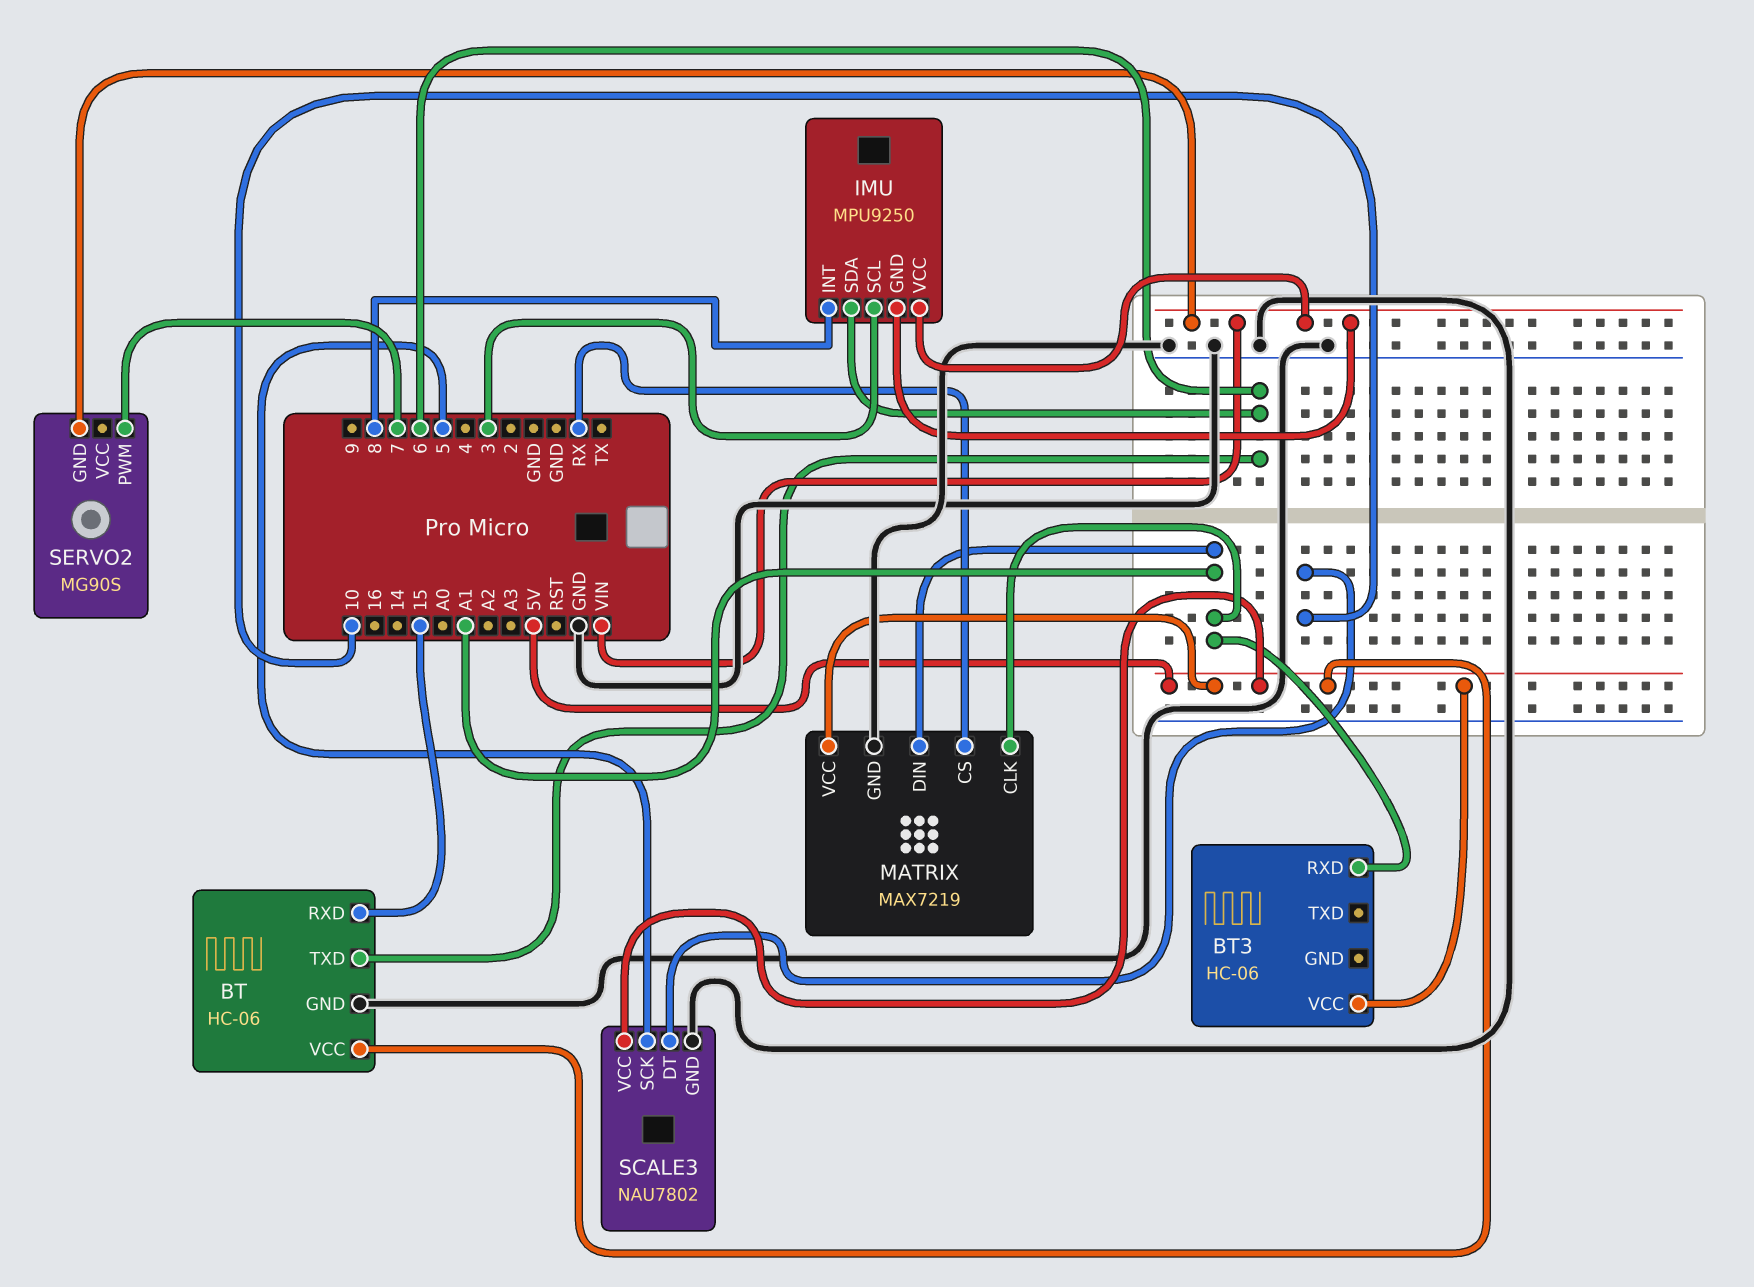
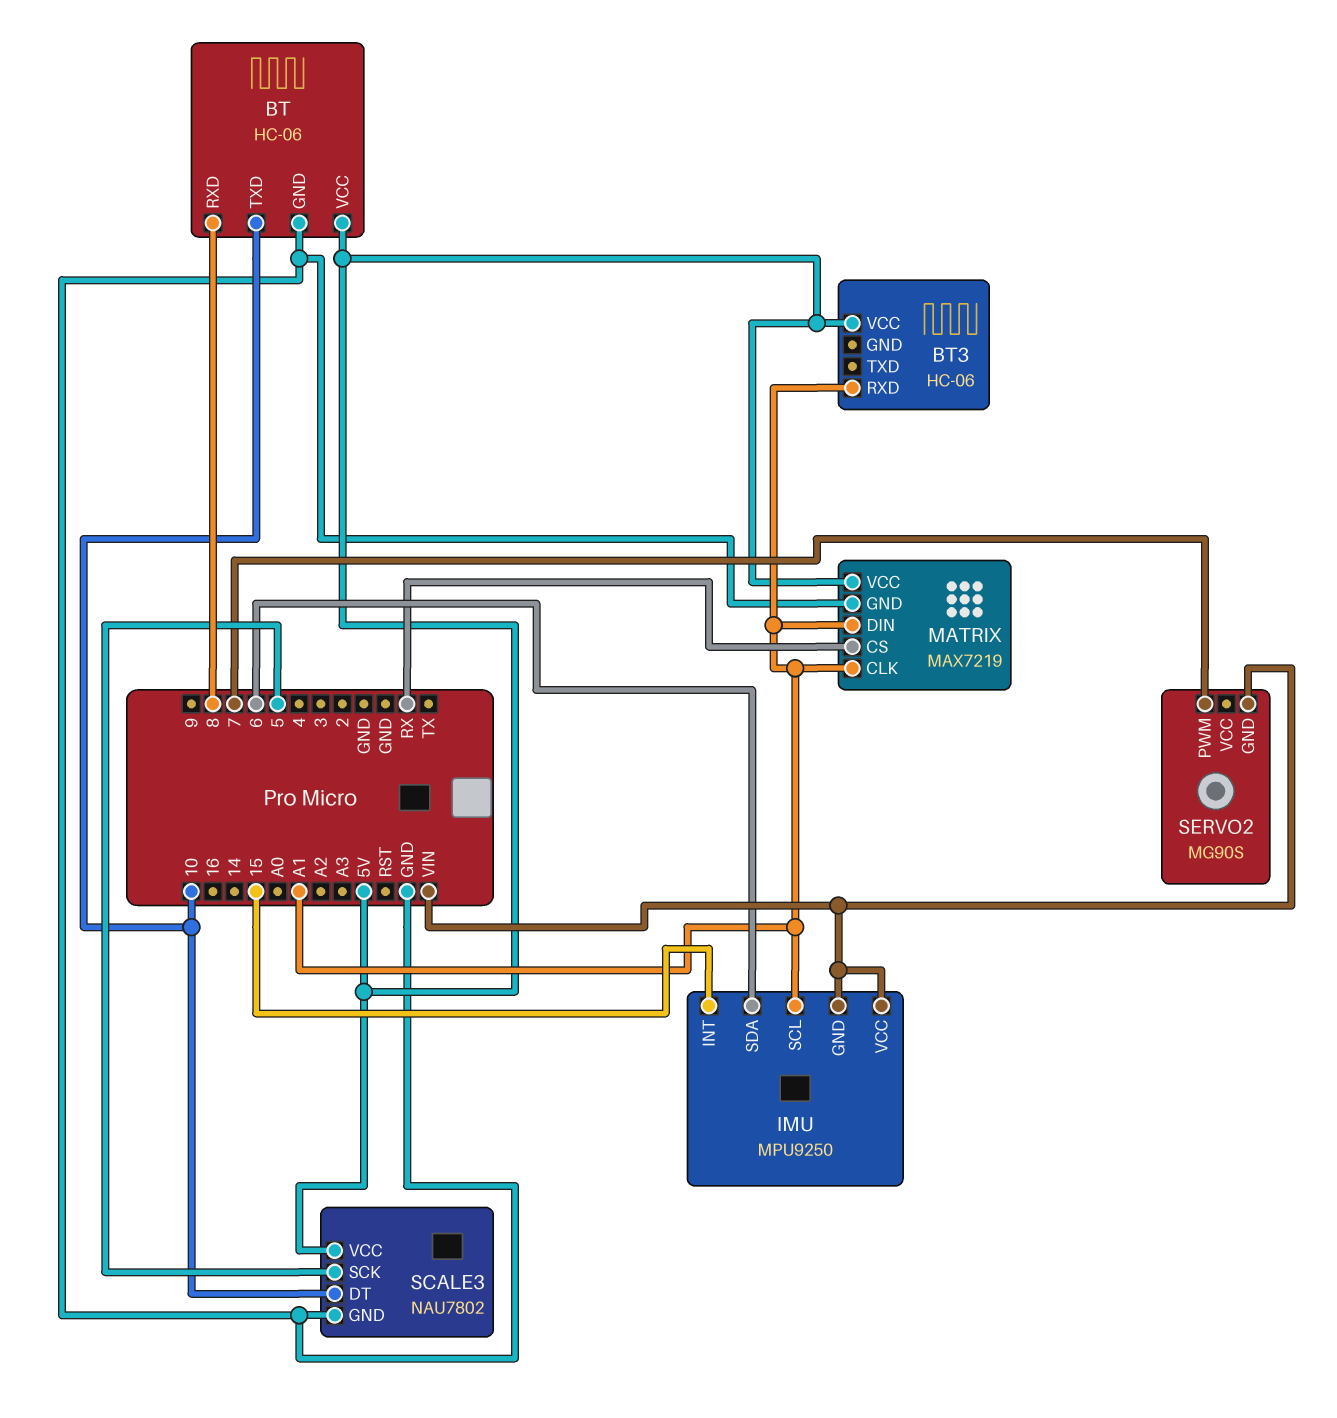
BT pin RXD: 15 -> 8
BT pin TXD: 6 -> 10
IMU pin INT: 8 -> 15
IMU pin SCL: 3 -> A1

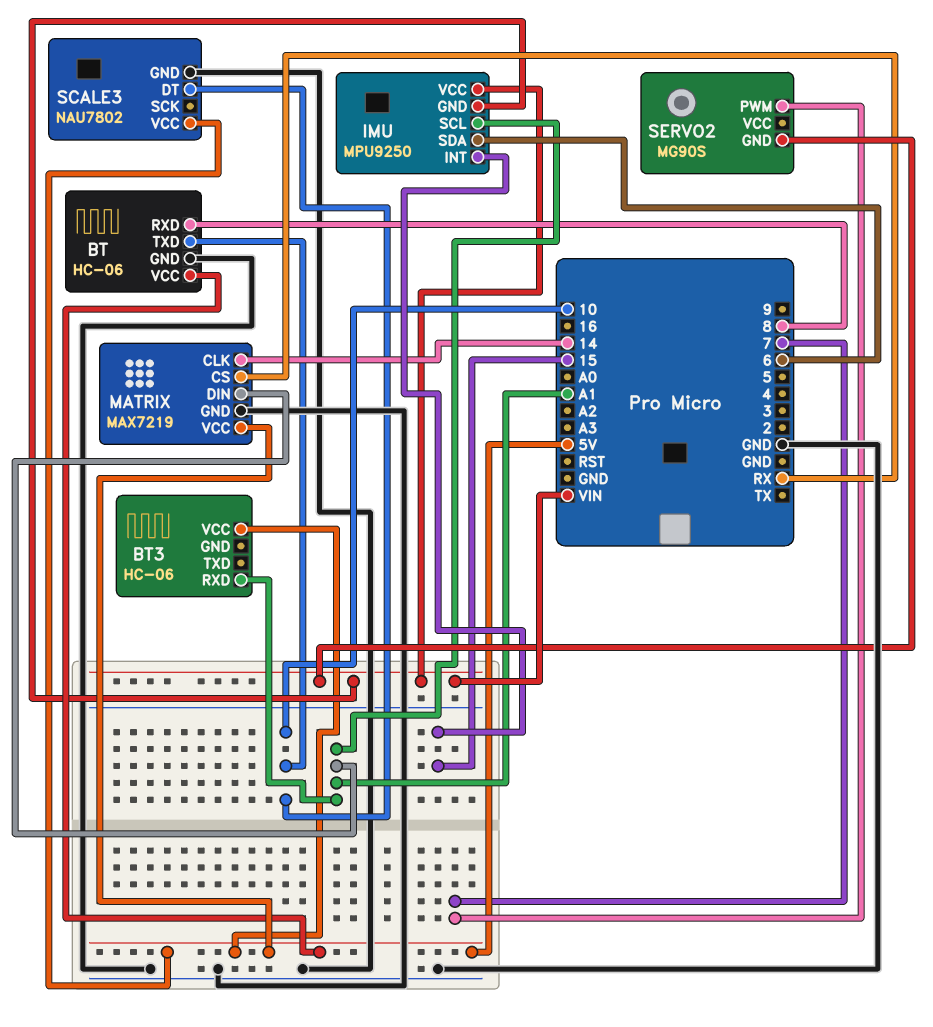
MATRIX pin CLK: A1 -> 14
SCALE3 pin SCK: 5 -> none

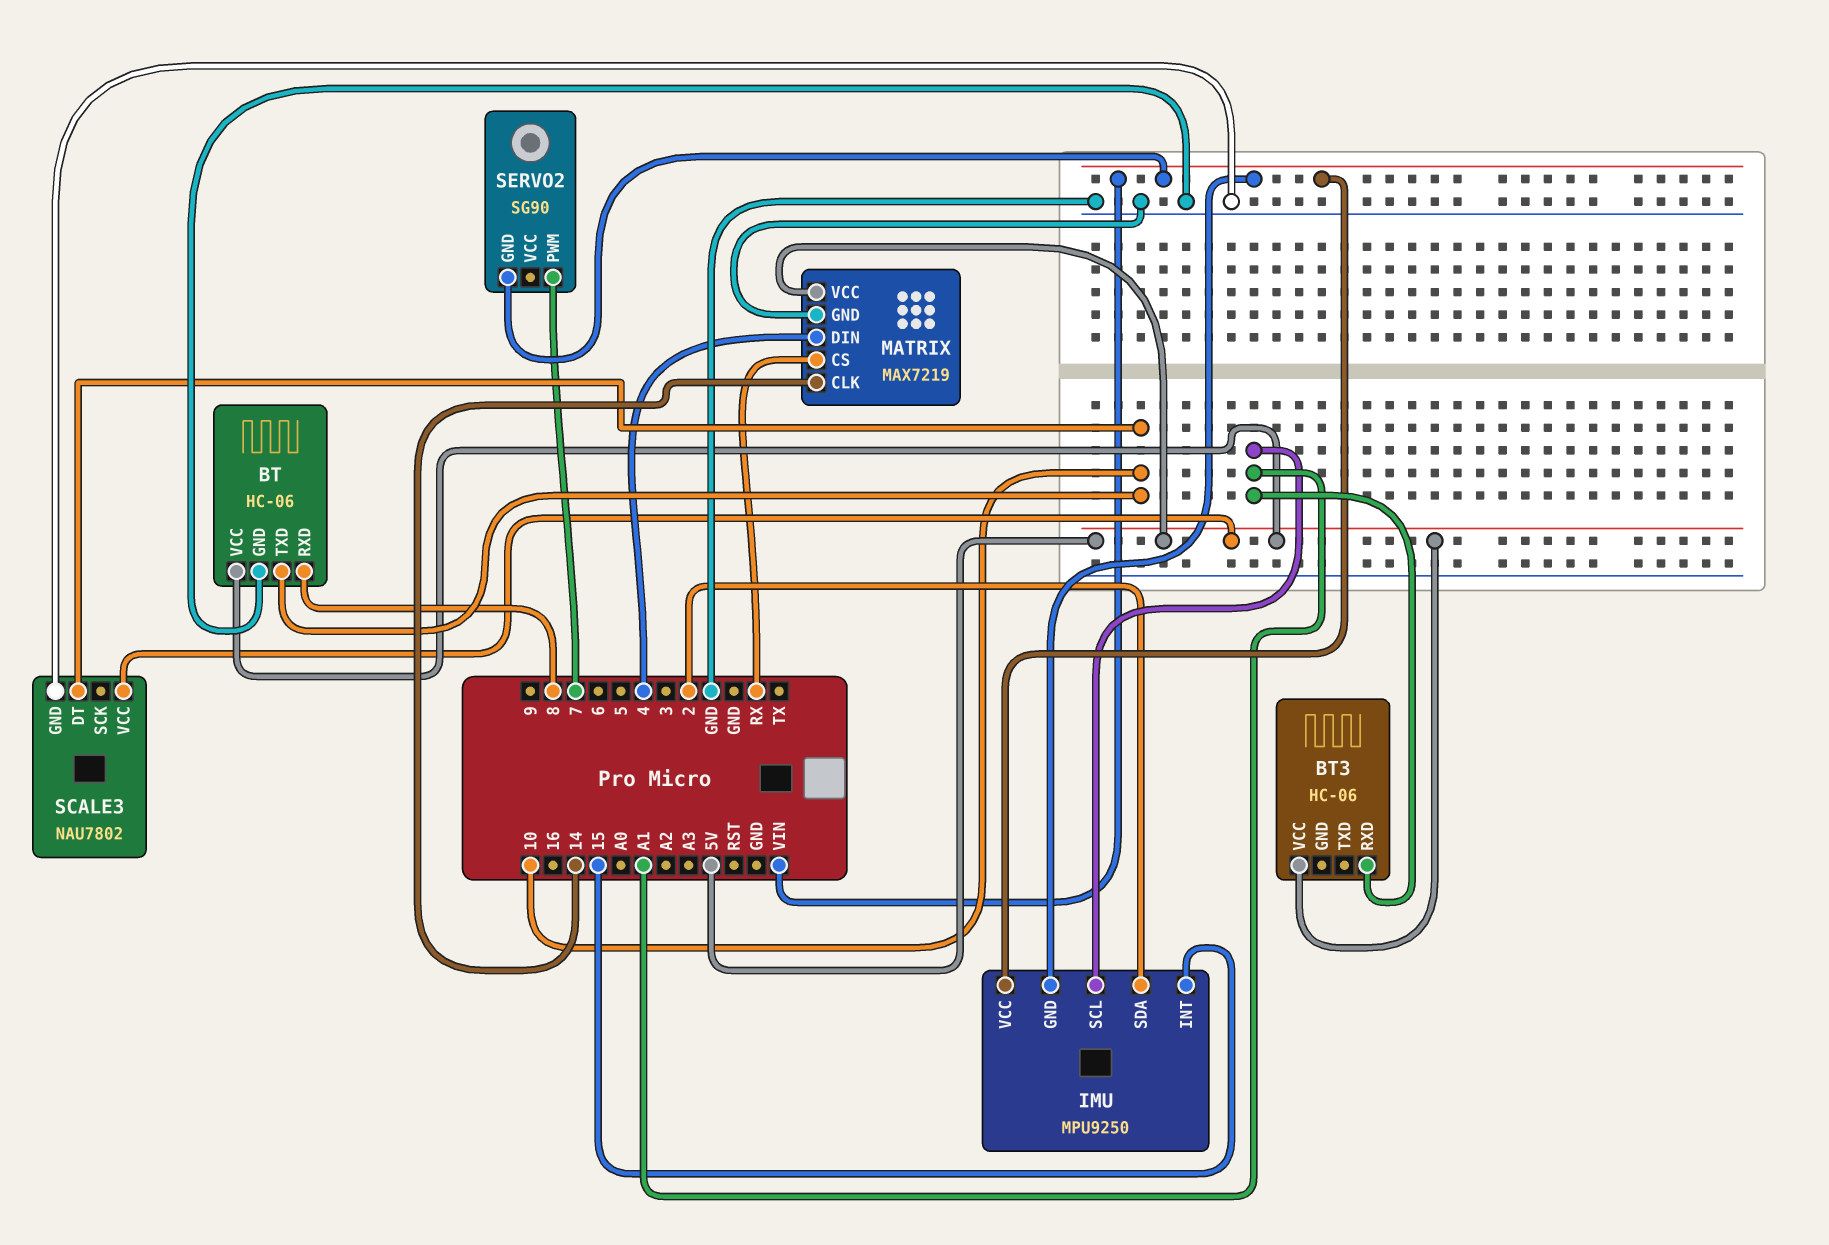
IMU pin SDA: 6 -> 2
MATRIX pin DIN: A1 -> 4
SERVO2: MG90S -> SG90

